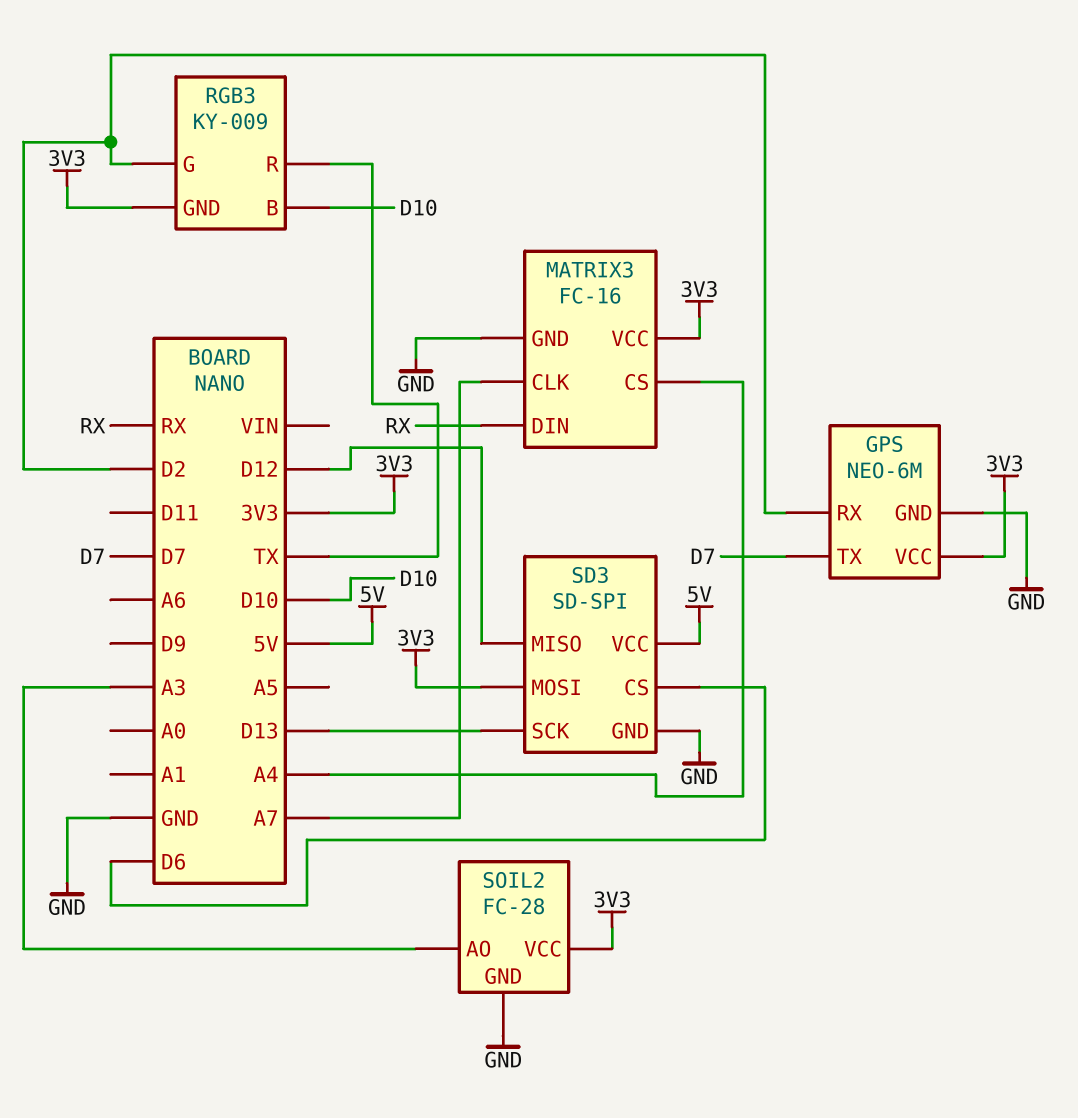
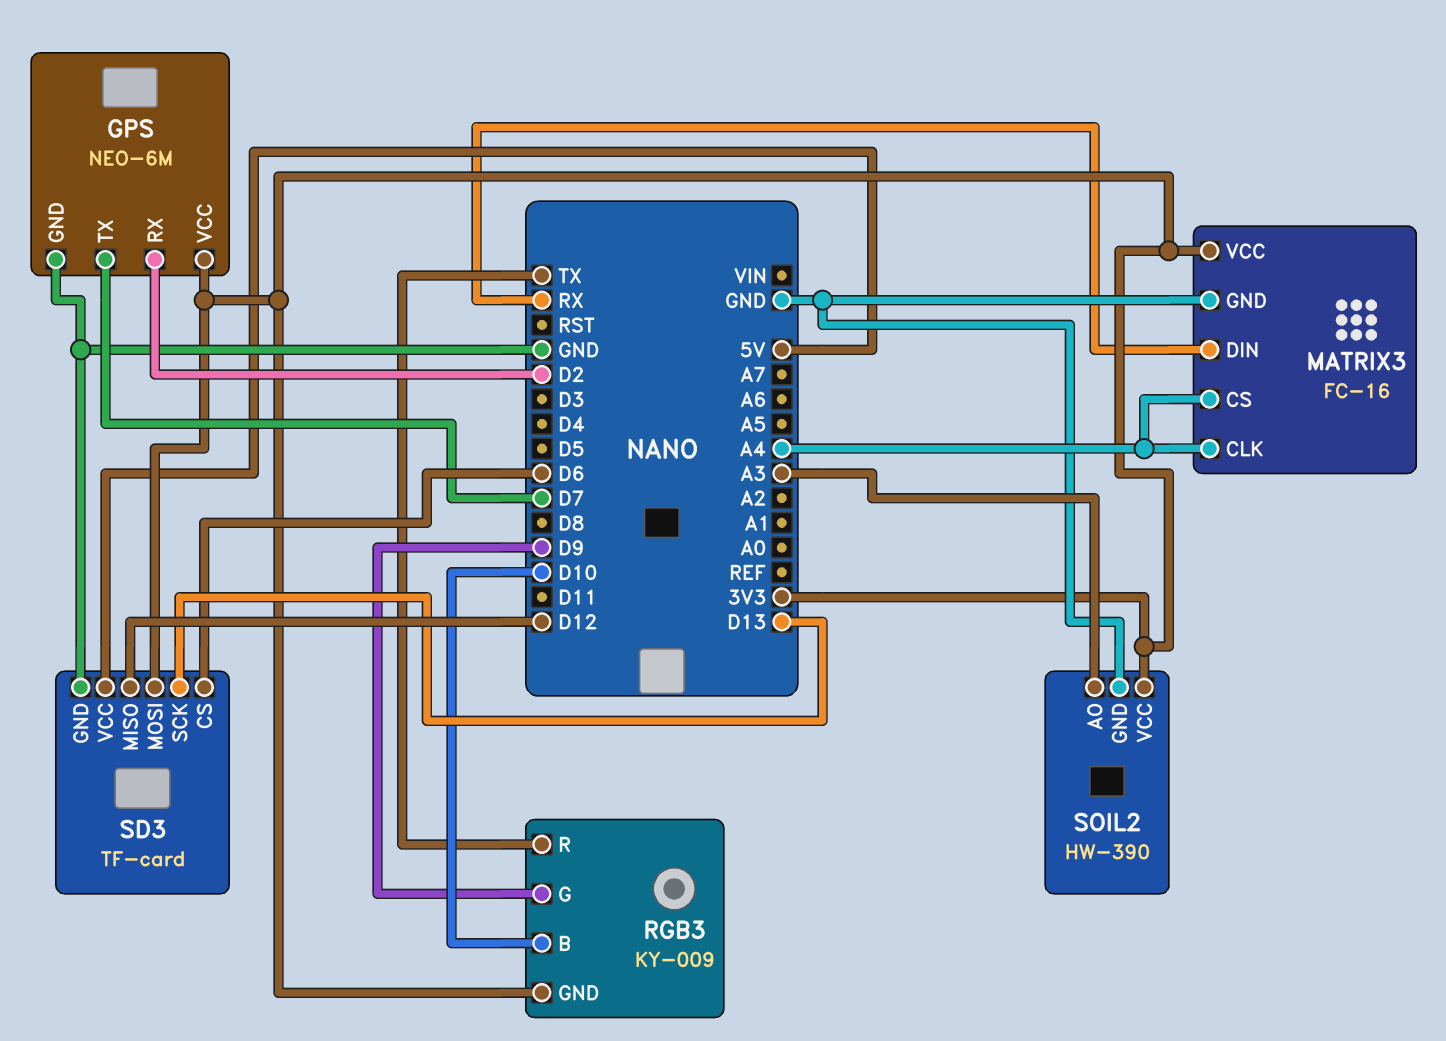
MATRIX3 pin CLK: A7 -> A4
RGB3 pin G: D2 -> D9
SD3: SD-SPI -> TF-card
SOIL2: FC-28 -> HW-390

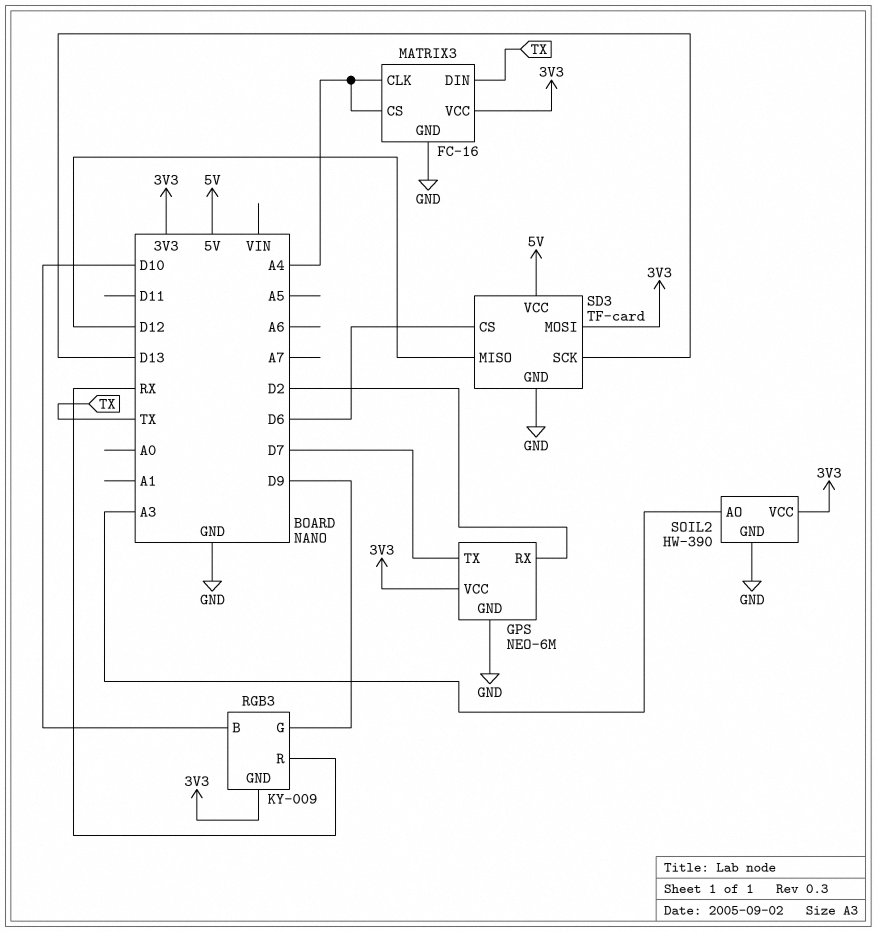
MATRIX3 pin DIN: RX -> TX
RGB3 pin R: TX -> RX

